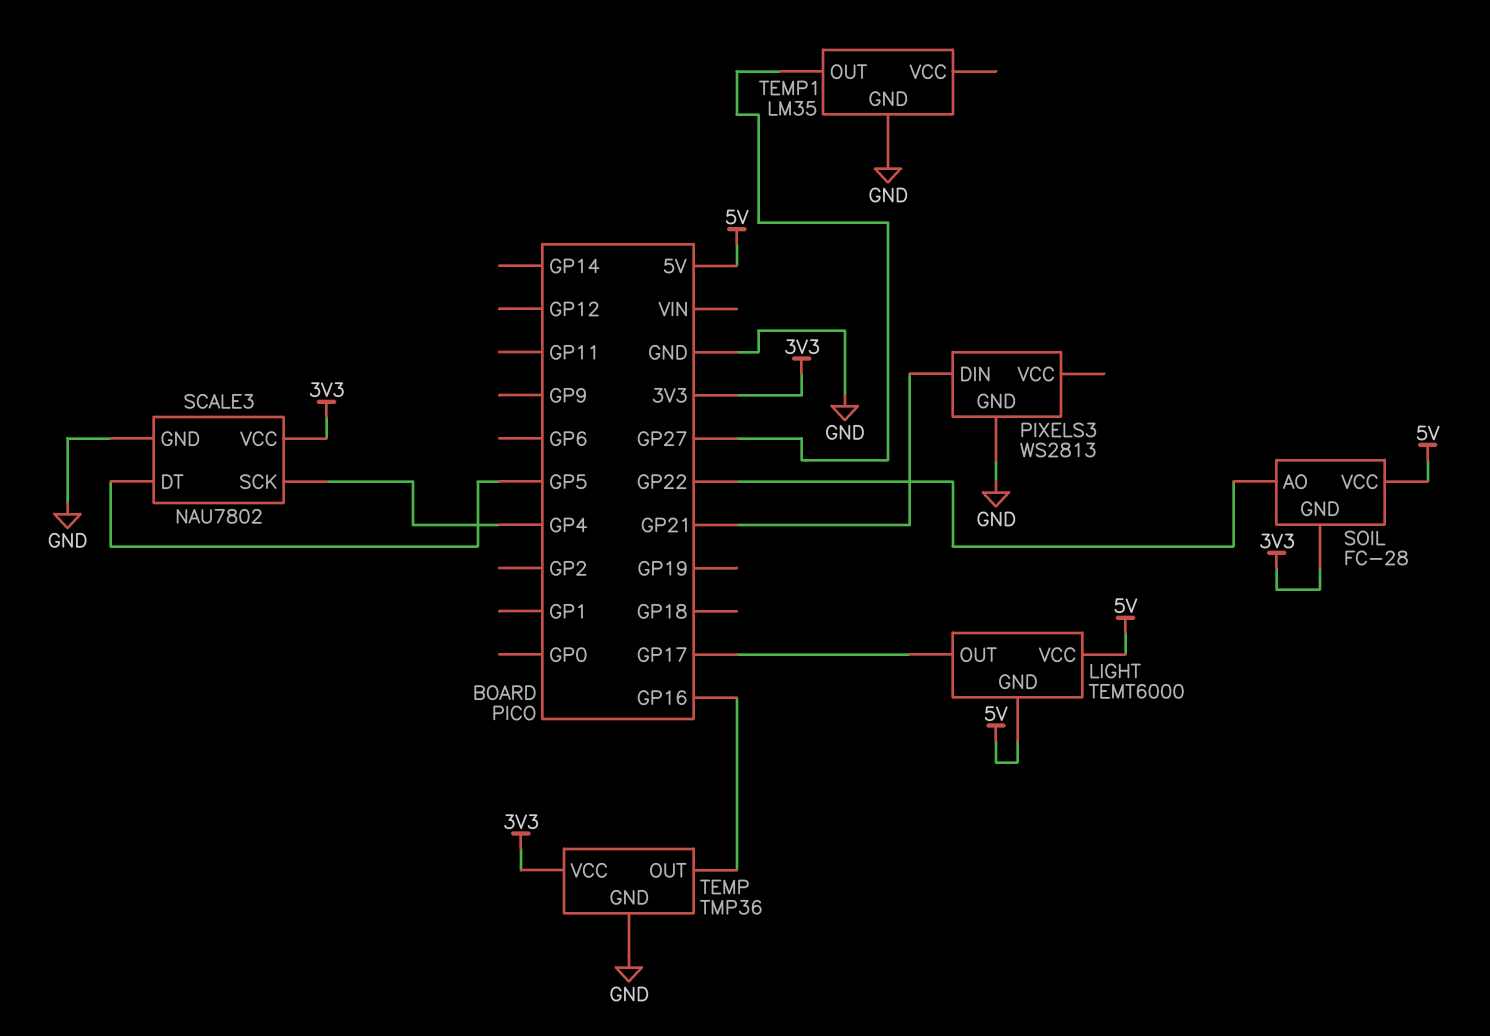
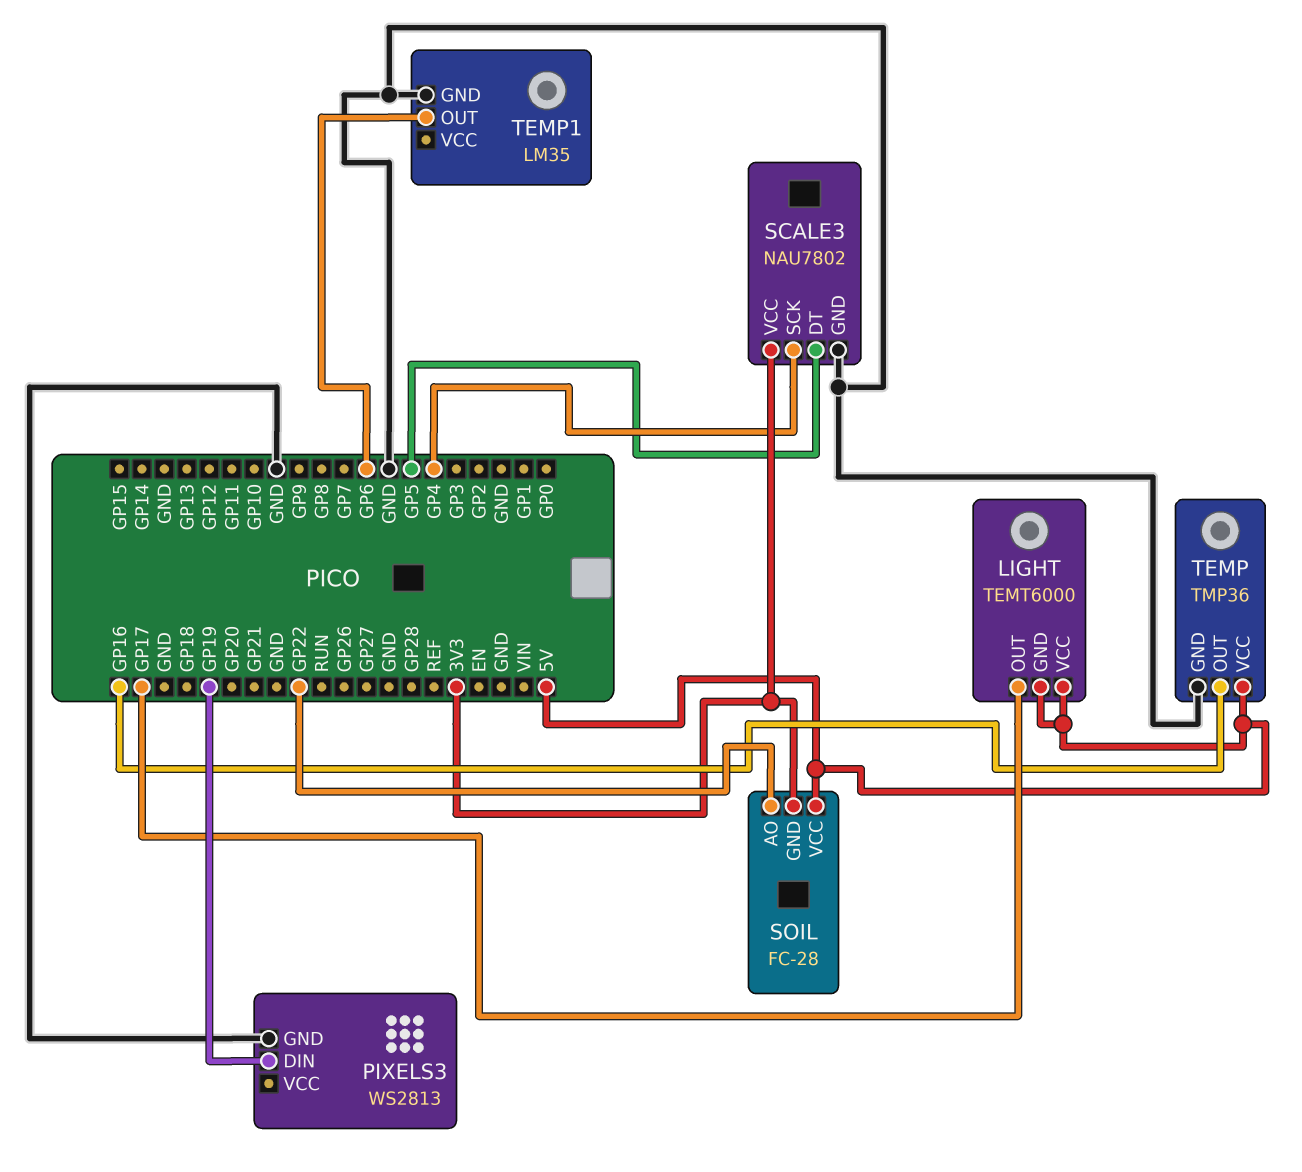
PIXELS3 pin DIN: GP21 -> GP19
TEMP pin VCC: 3V3 -> 5V
TEMP1 pin OUT: GP27 -> GP6

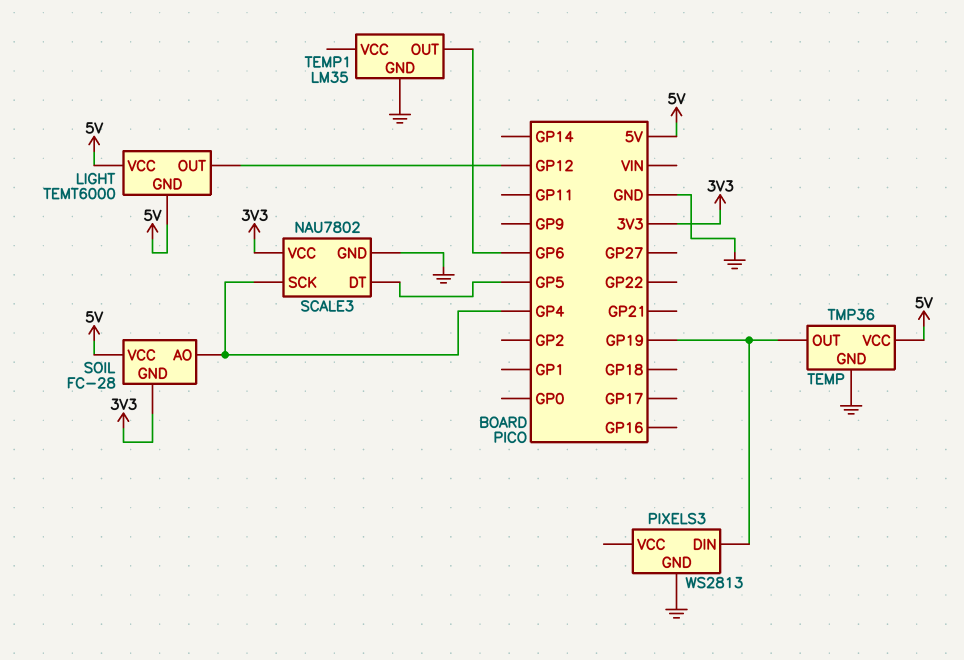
LIGHT pin OUT: GP17 -> GP12
SOIL pin AO: GP22 -> GP4
TEMP pin OUT: GP16 -> GP19

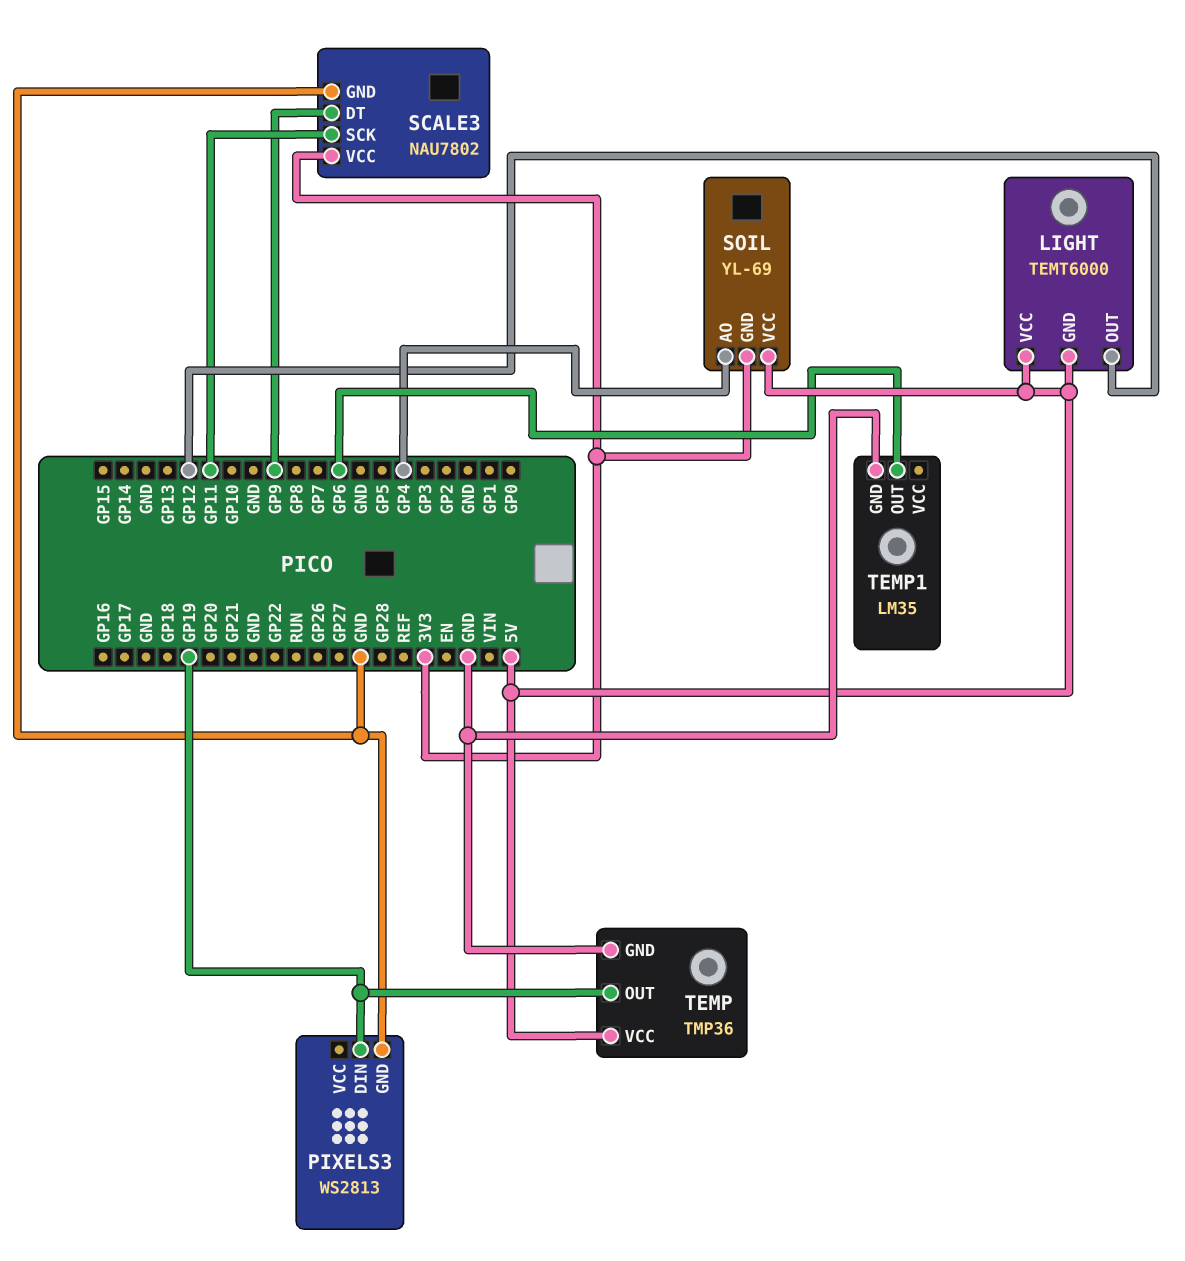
SCALE3 pin DT: GP5 -> GP9
SCALE3 pin SCK: GP4 -> GP11
SOIL: FC-28 -> YL-69

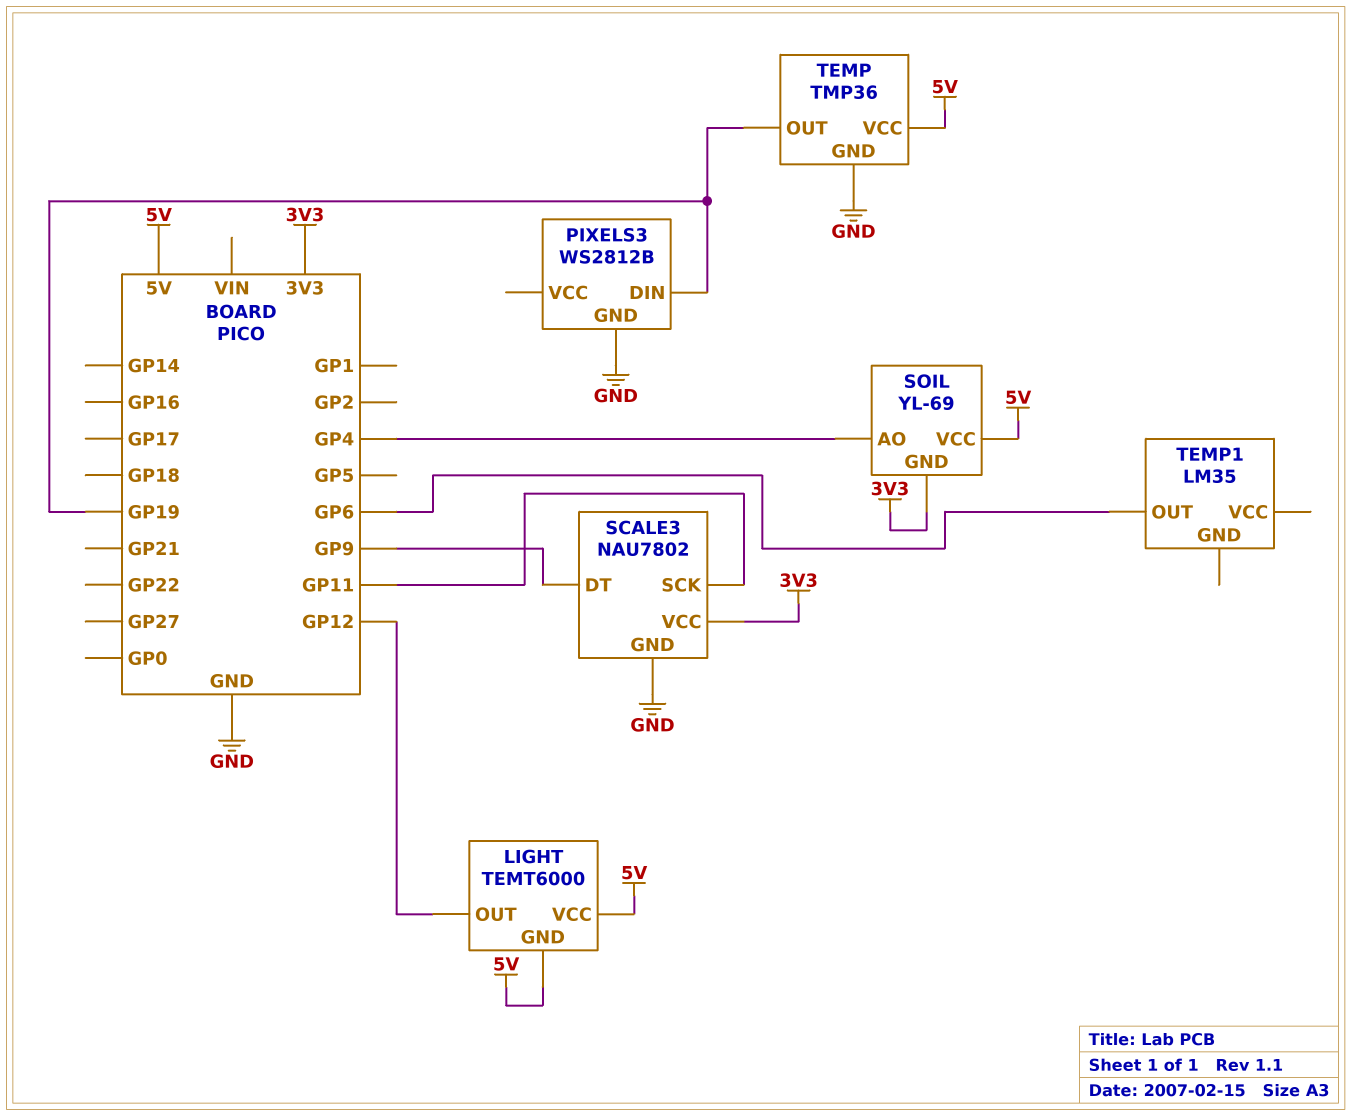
PIXELS3: WS2813 -> WS2812B
TEMP1 pin GND: GND -> none

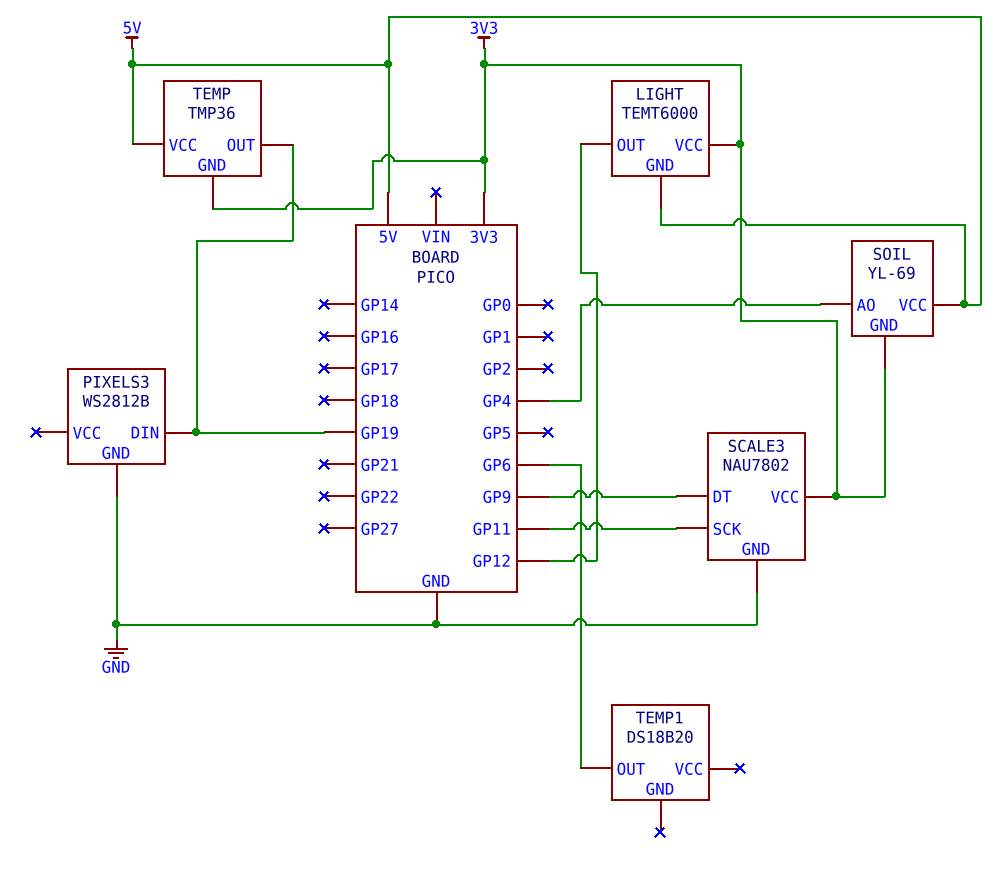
LIGHT pin VCC: 5V -> 3V3
TEMP pin GND: GND -> 3V3
TEMP1: LM35 -> DS18B20

